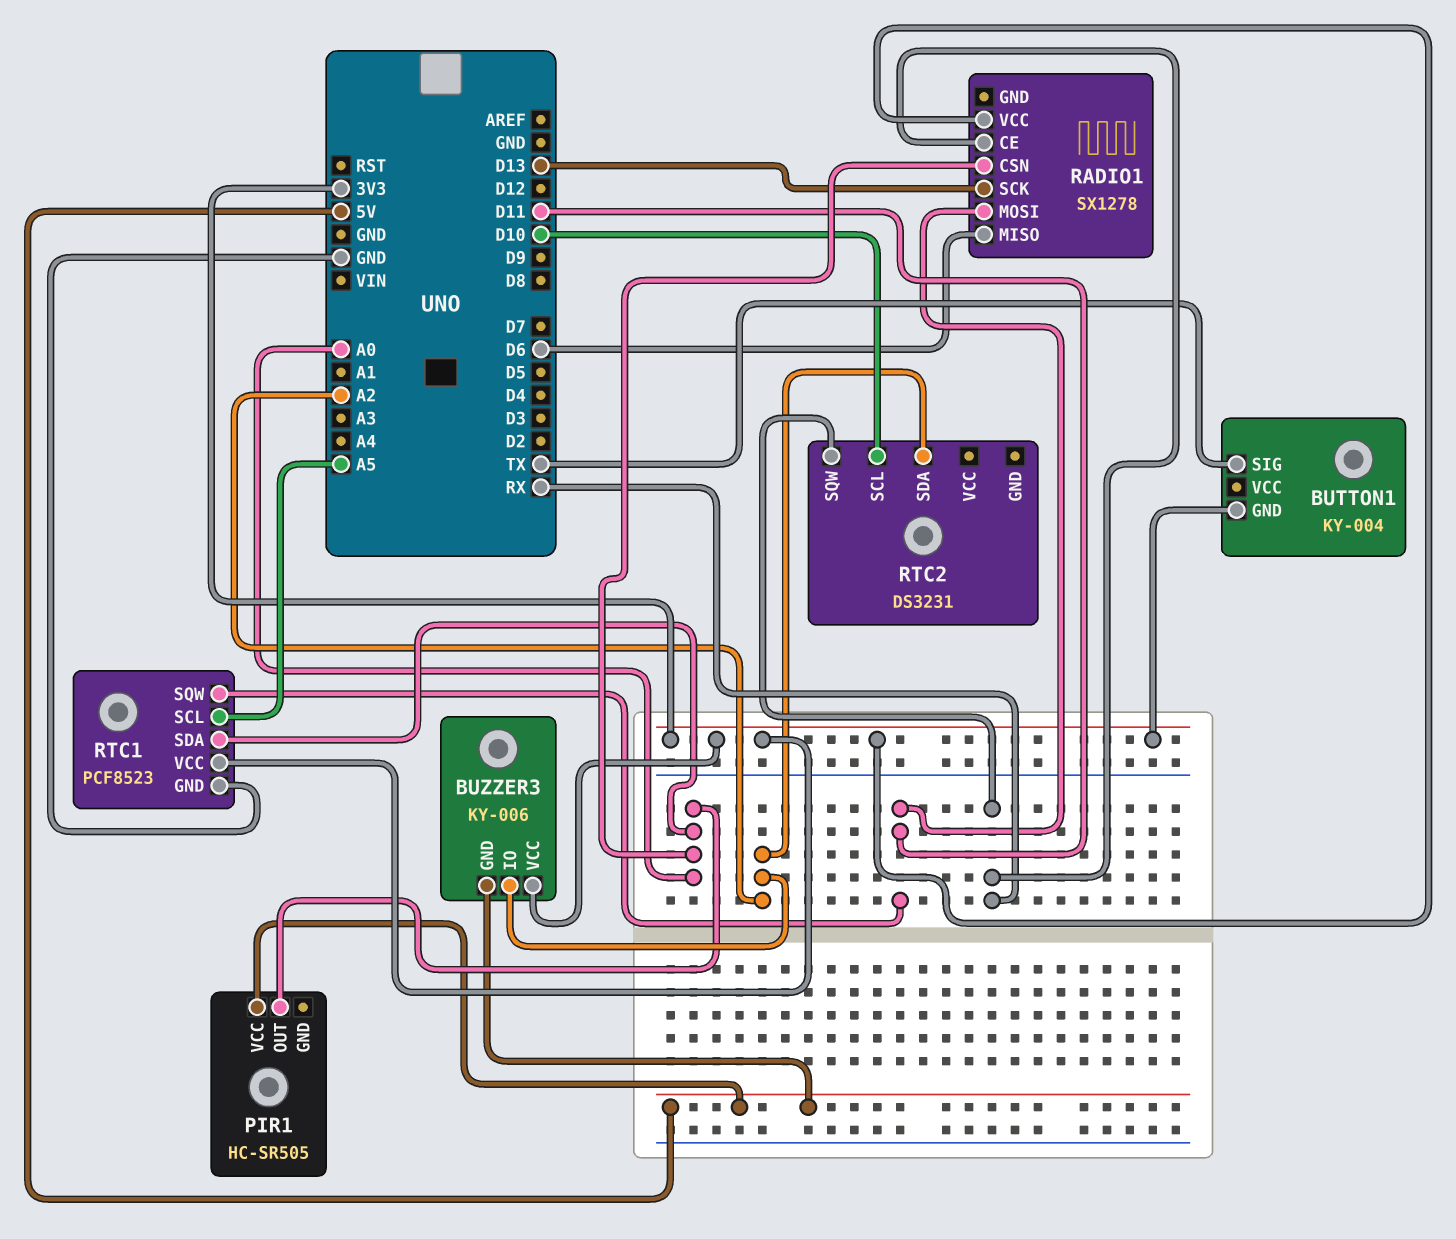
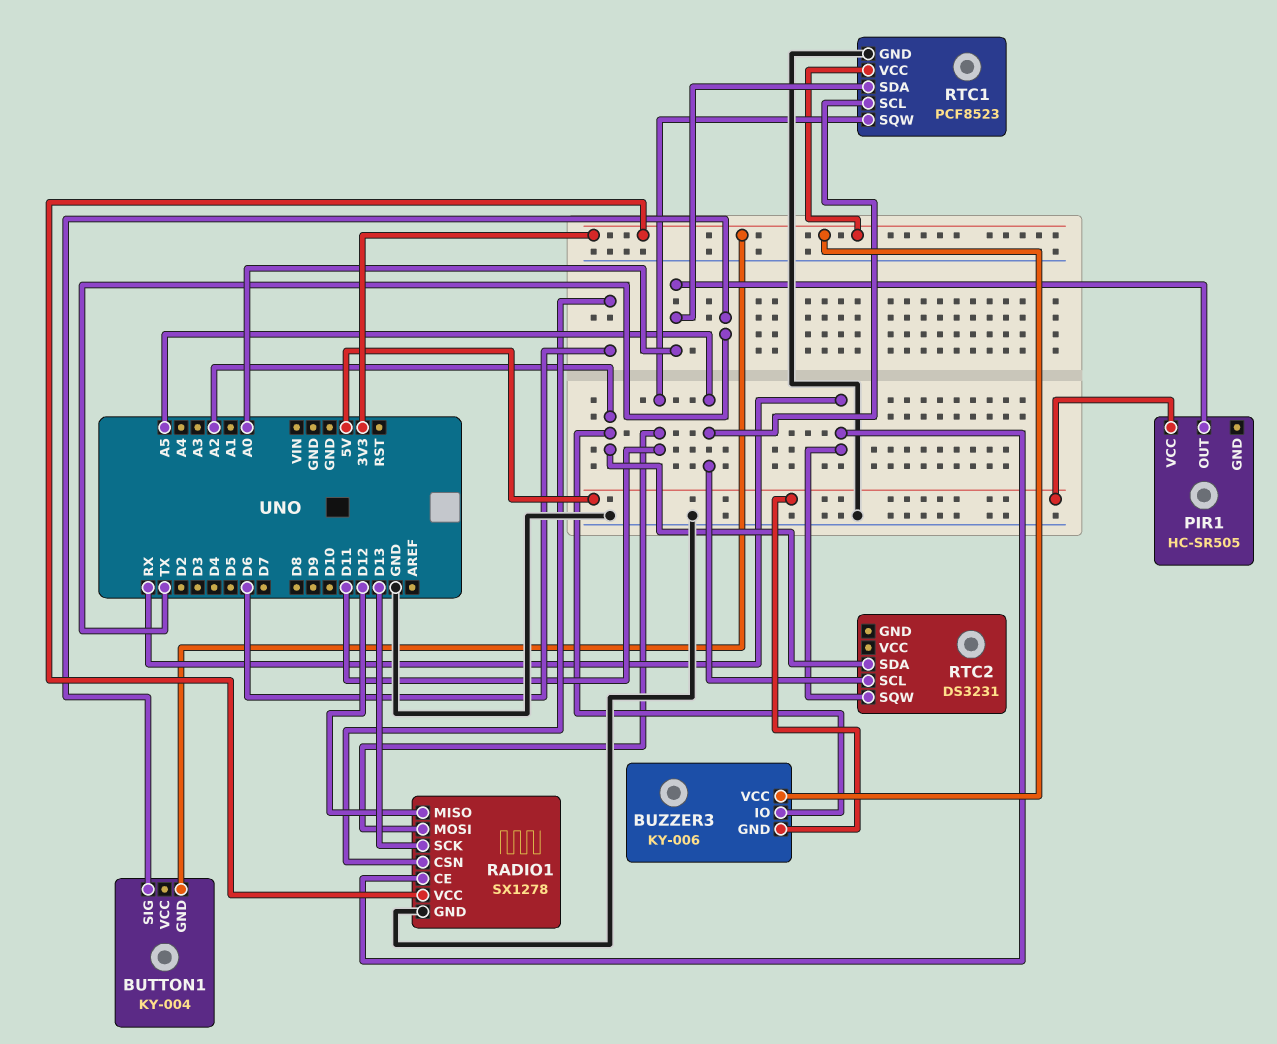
RADIO1 pin CSN: A0 -> D6
RADIO1 pin GND: none -> GND
RADIO1 pin MISO: D6 -> D12
RTC2 pin SCL: D10 -> A5

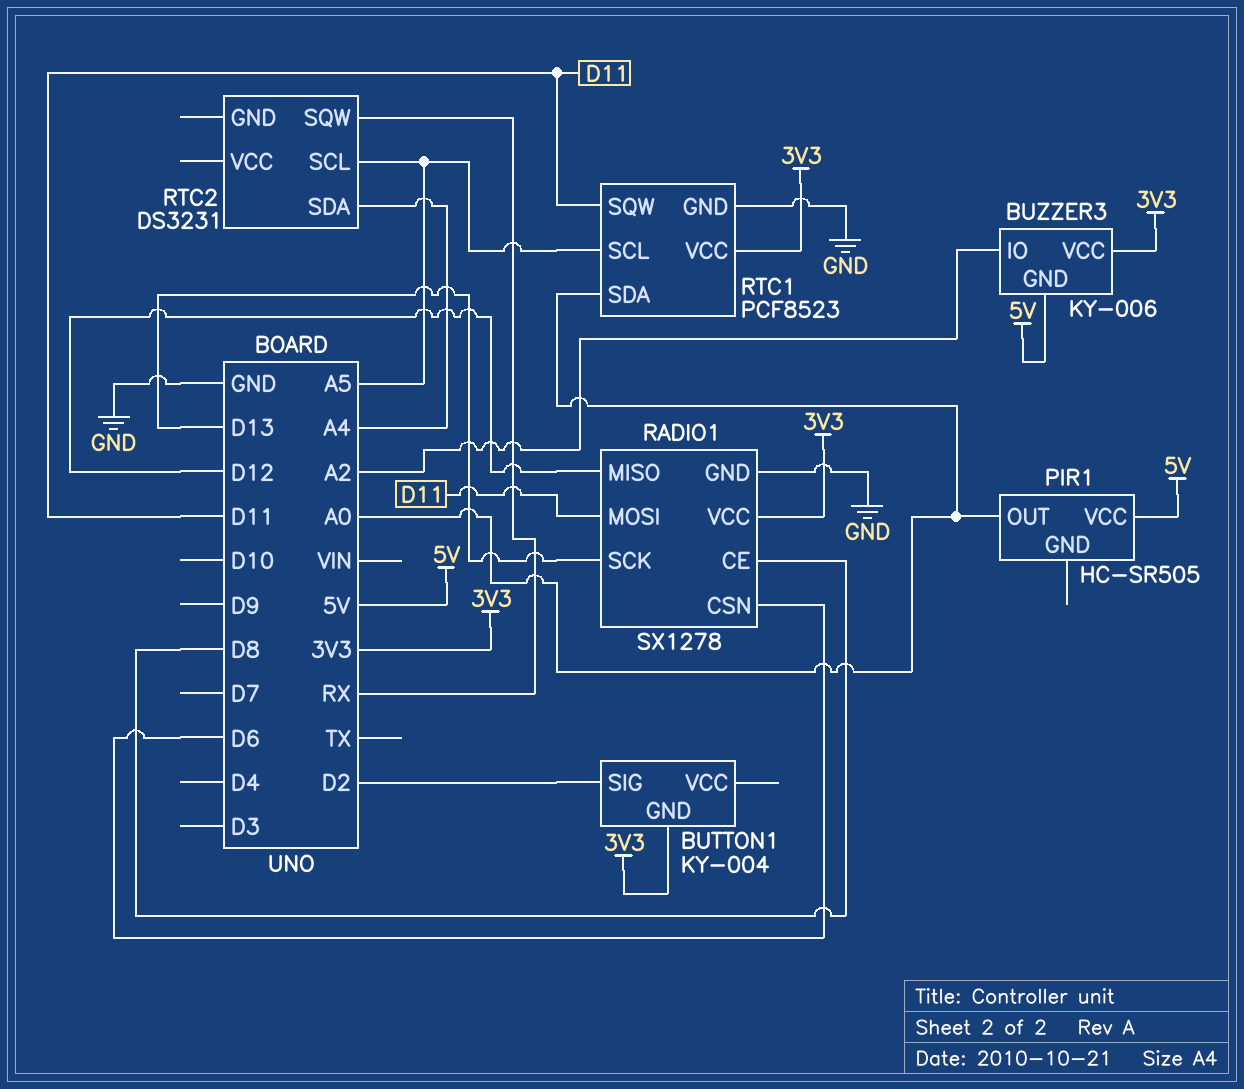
BUTTON1 pin SIG: TX -> D2
RADIO1 pin CE: RX -> D8
RTC2 pin SDA: A2 -> A4

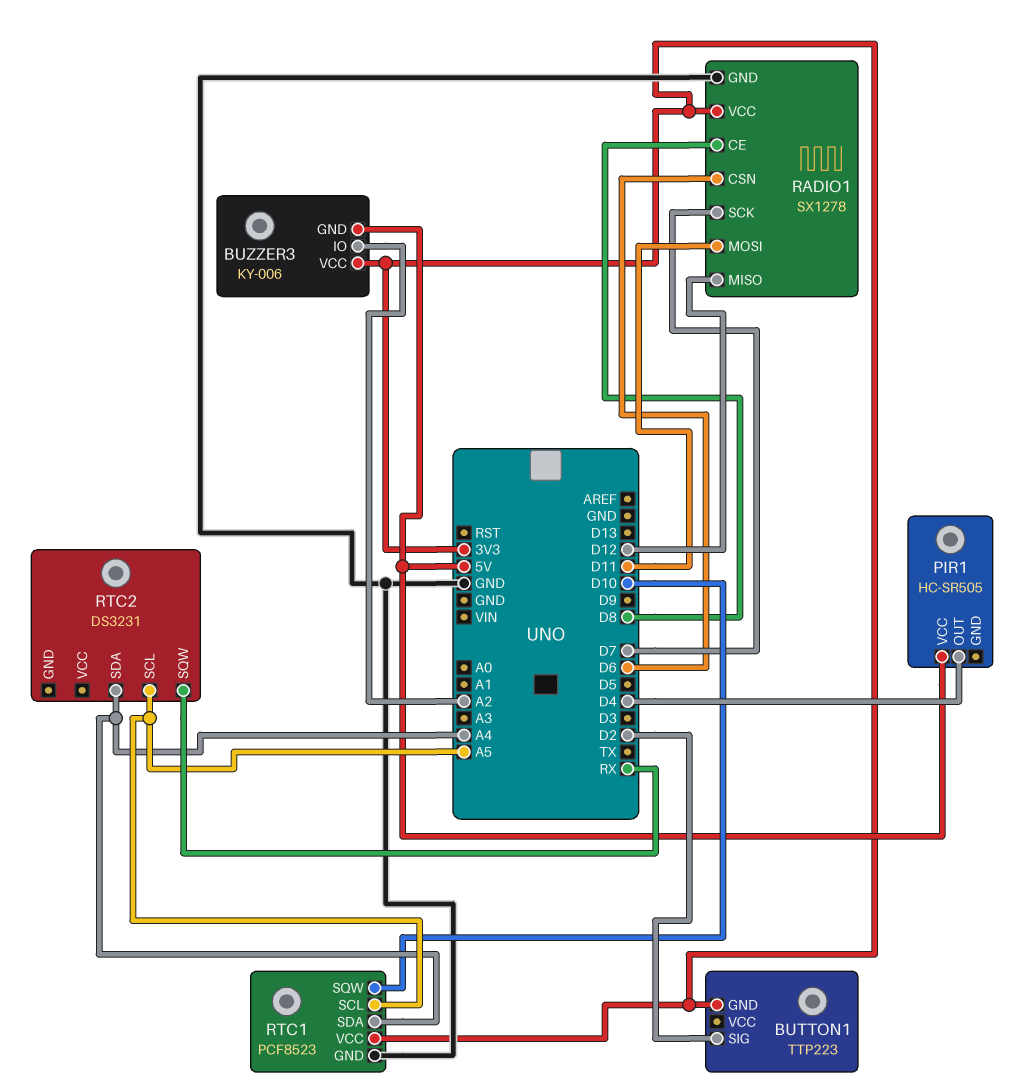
BUTTON1: KY-004 -> TTP223
PIR1 pin OUT: A0 -> D4
RADIO1 pin SCK: D13 -> D7
RTC1 pin SDA: A0 -> A4
RTC1 pin SQW: D11 -> D10

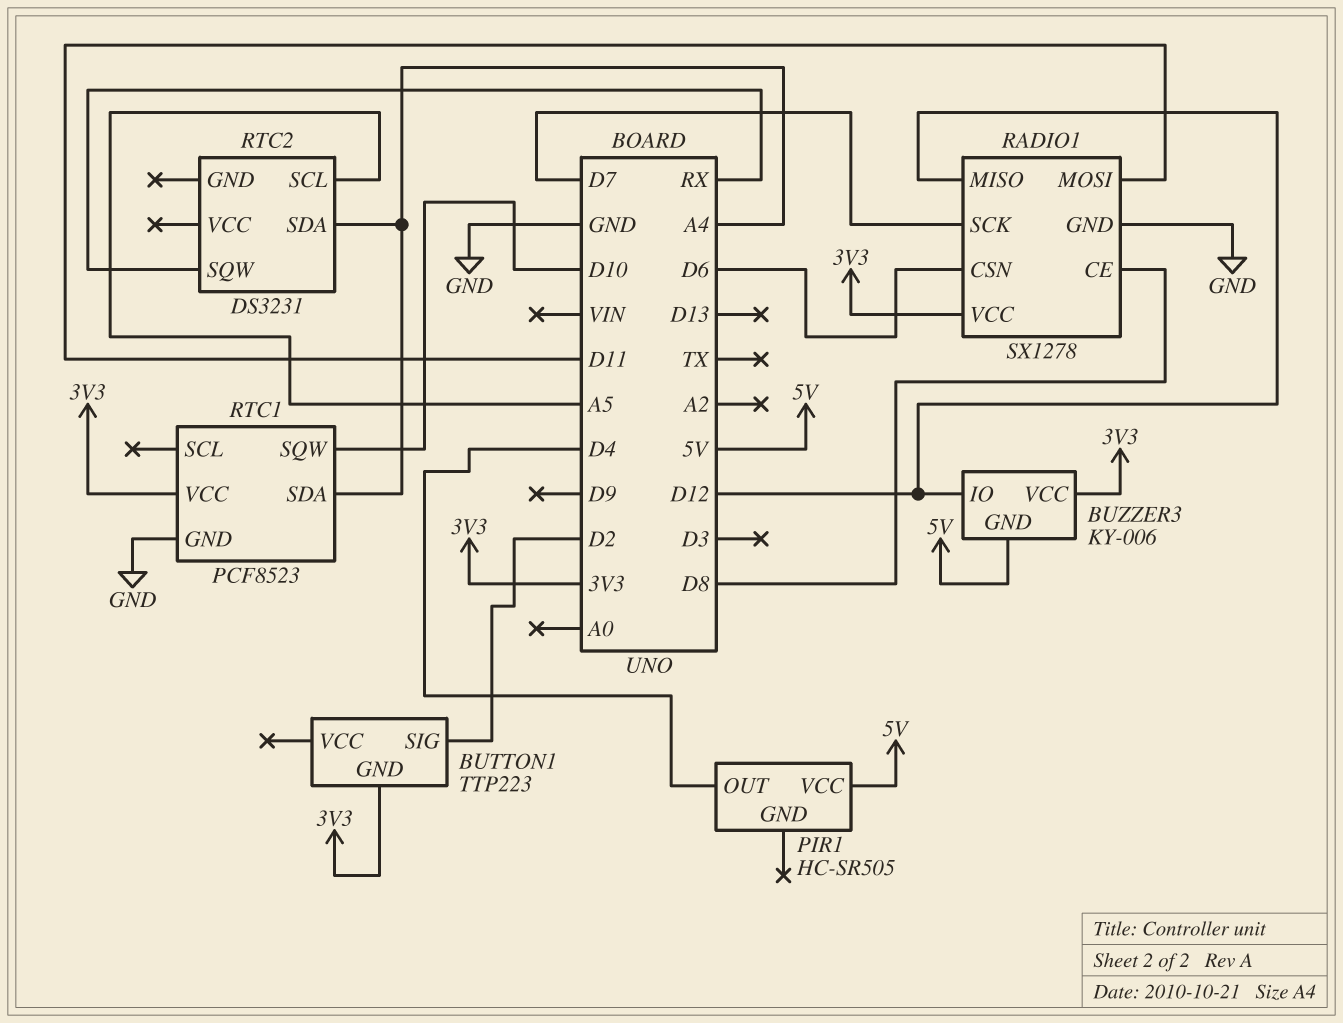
BUZZER3 pin IO: A2 -> D12
RTC1 pin SCL: A5 -> none

